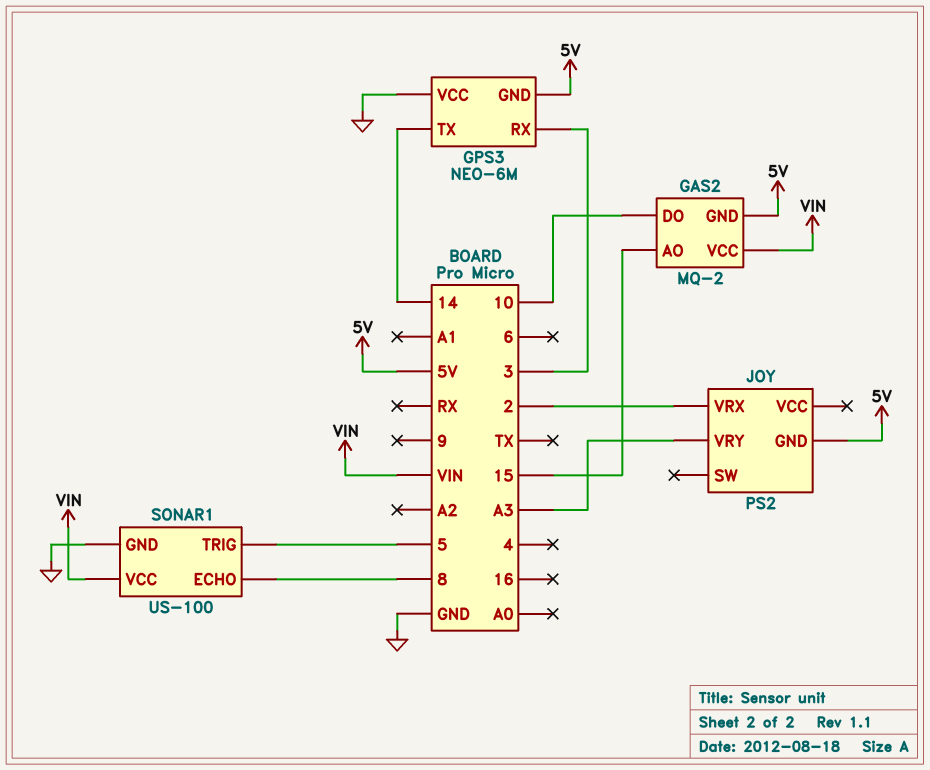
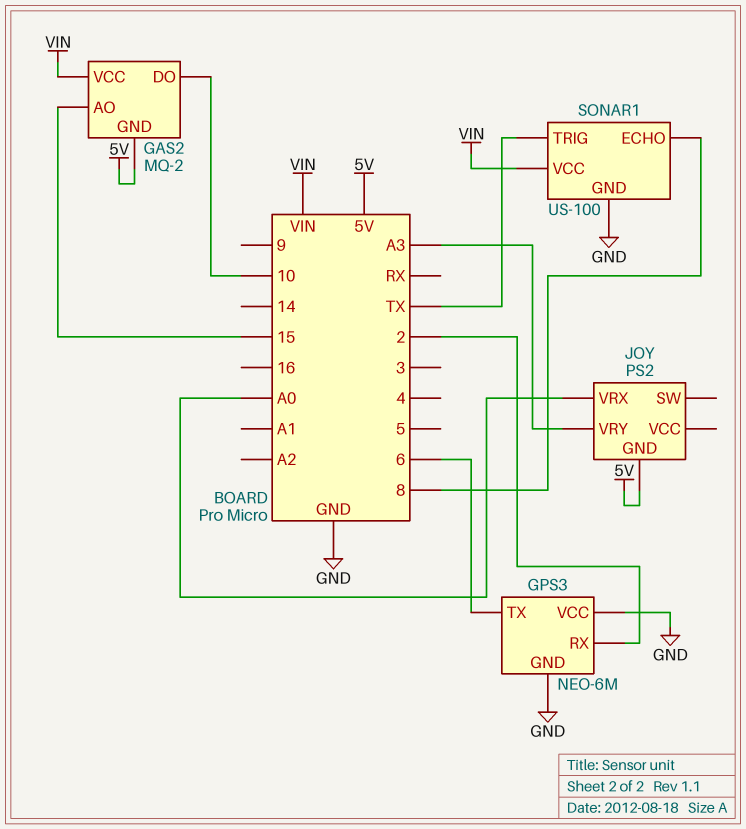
GPS3 pin GND: 5V -> GND
GPS3 pin RX: 3 -> 2
GPS3 pin TX: 14 -> 6
JOY pin VRX: 2 -> A0
SONAR1 pin TRIG: 5 -> TX

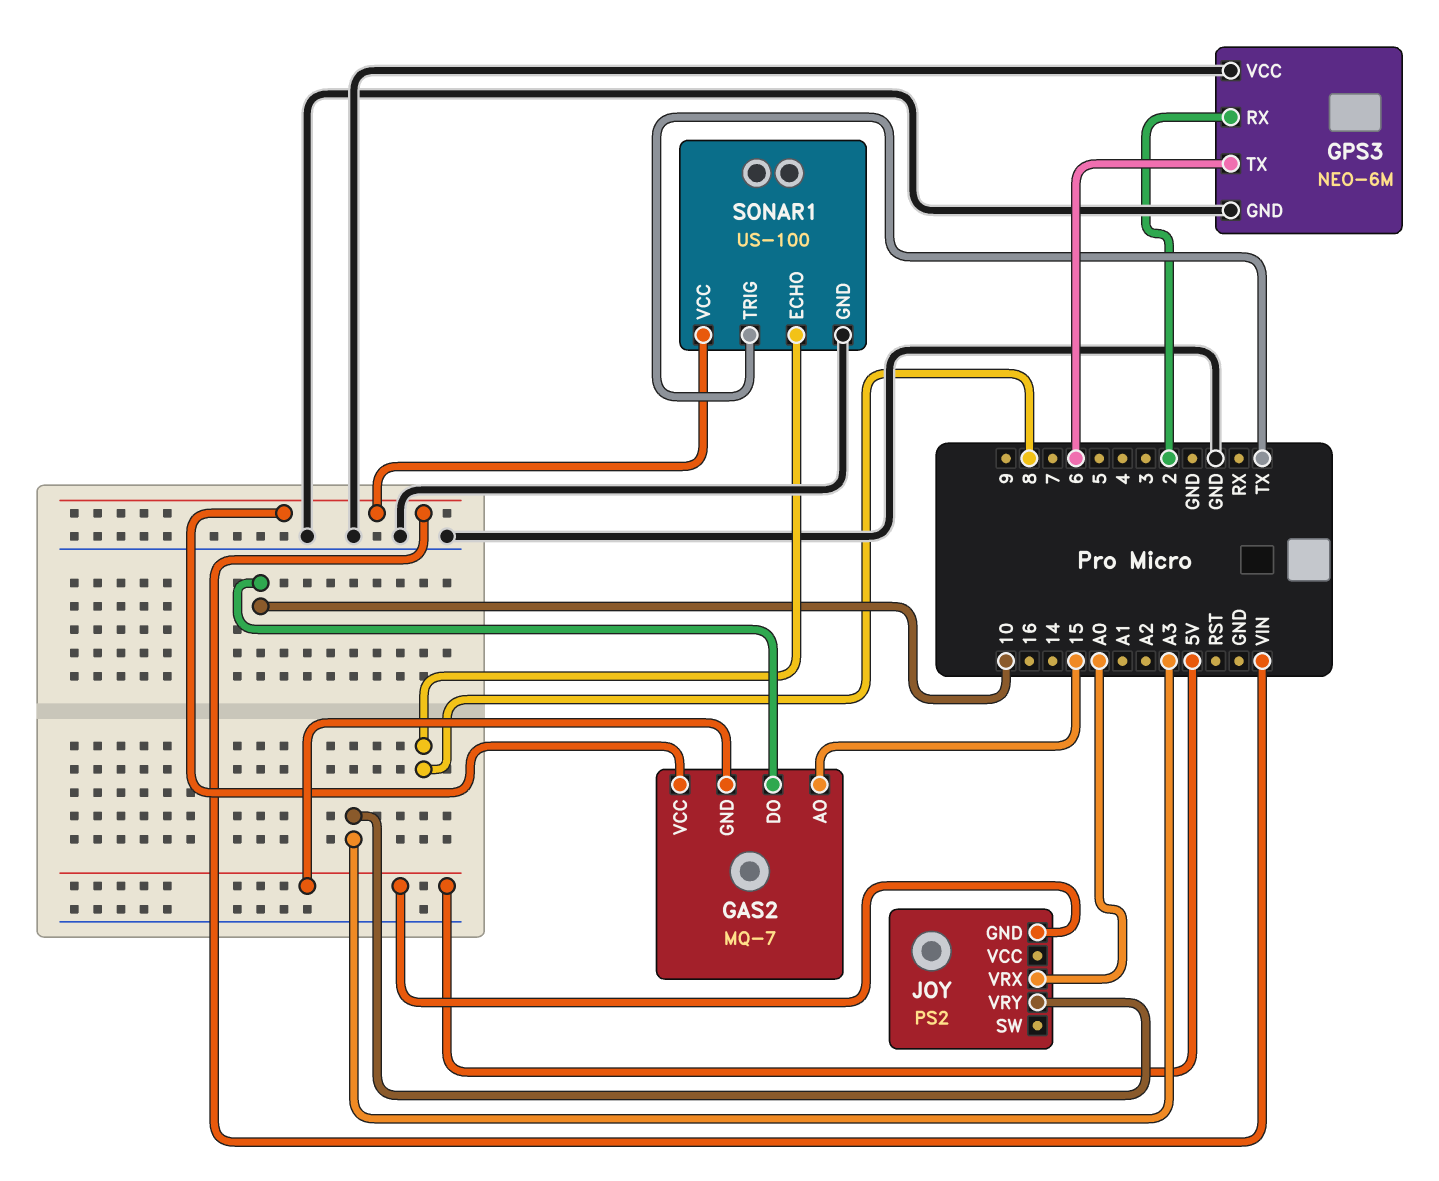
GAS2: MQ-2 -> MQ-7

